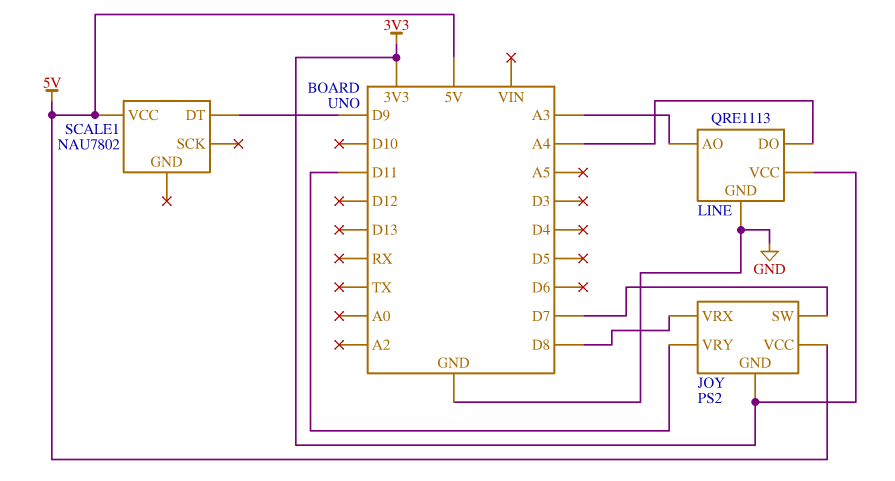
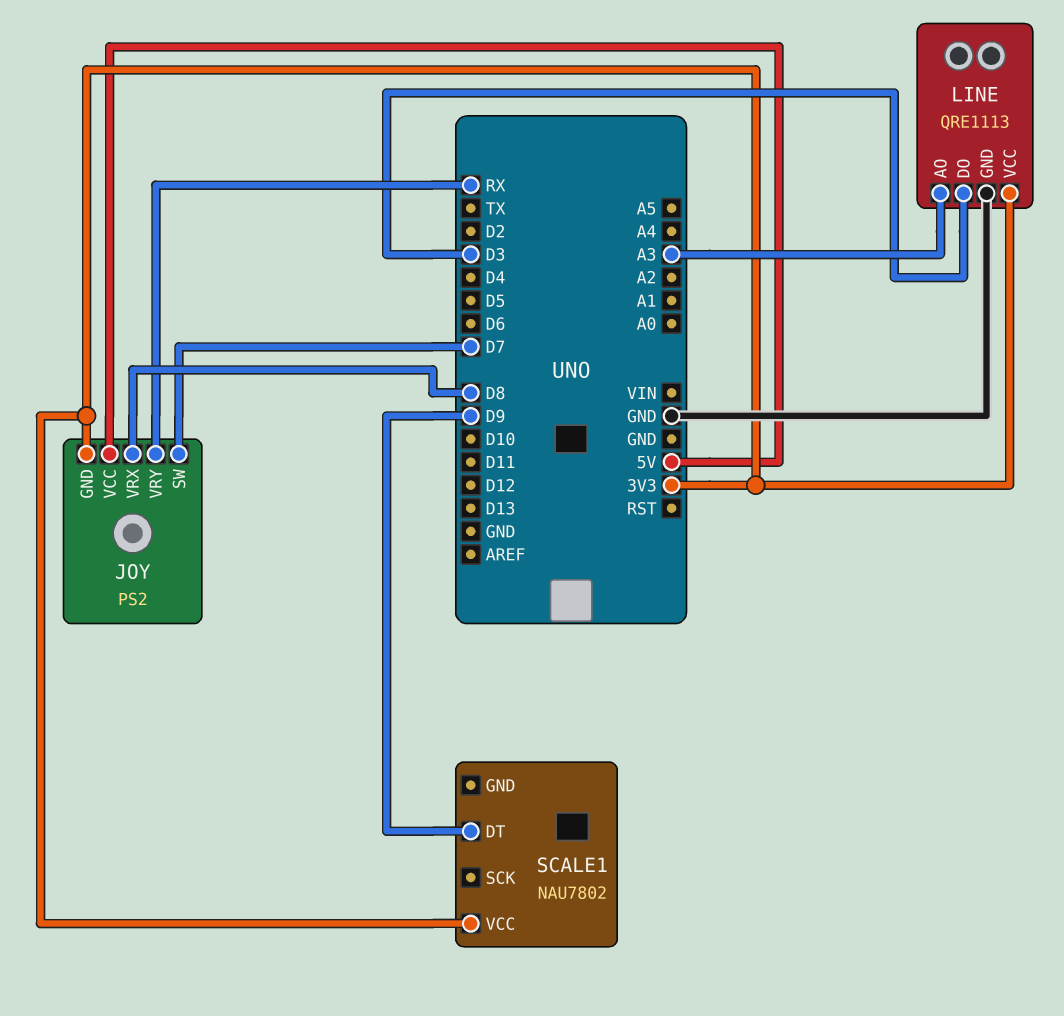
JOY pin VRY: D11 -> RX
LINE pin DO: A4 -> D3
SCALE1 pin VCC: 5V -> 3V3

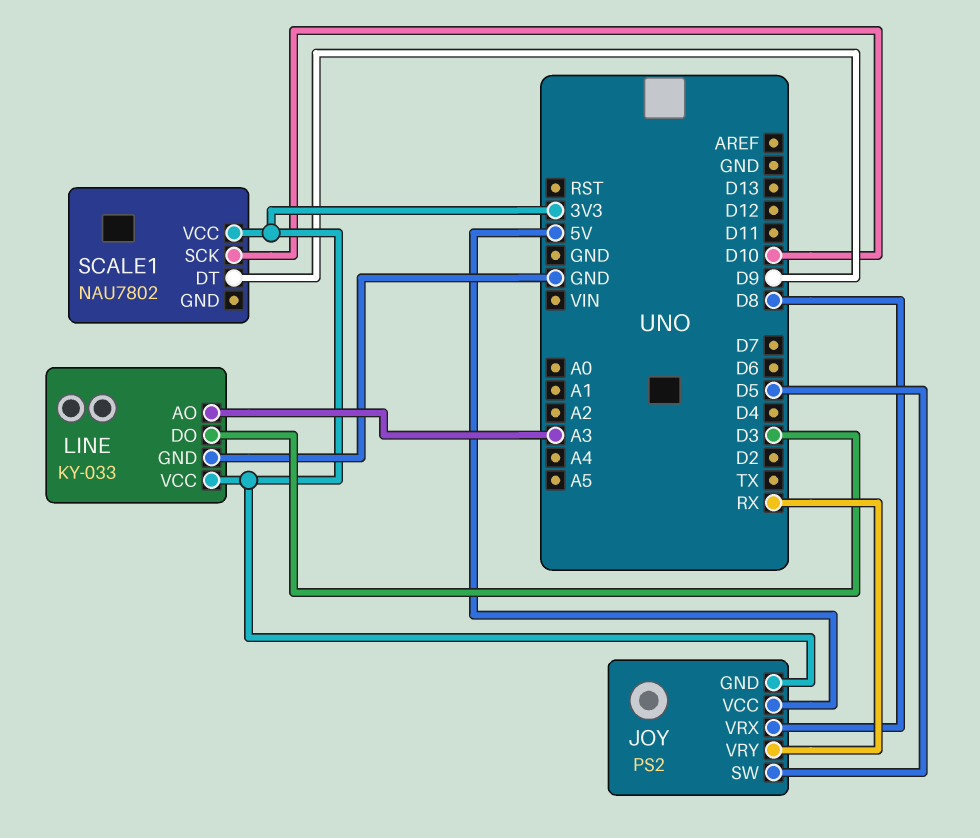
JOY pin SW: D7 -> D5
LINE: QRE1113 -> KY-033
SCALE1 pin SCK: none -> D10

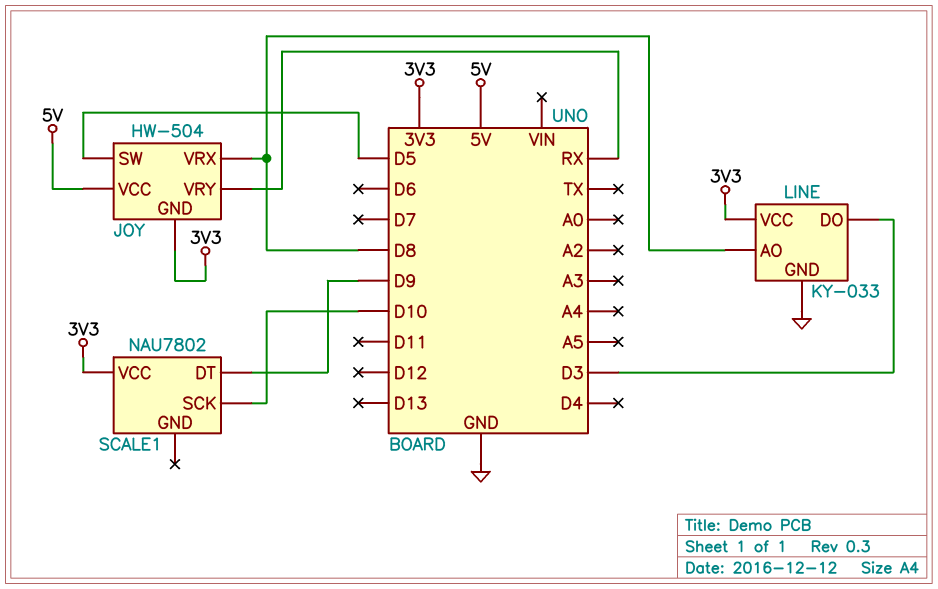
JOY: PS2 -> HW-504
LINE pin AO: A3 -> D8

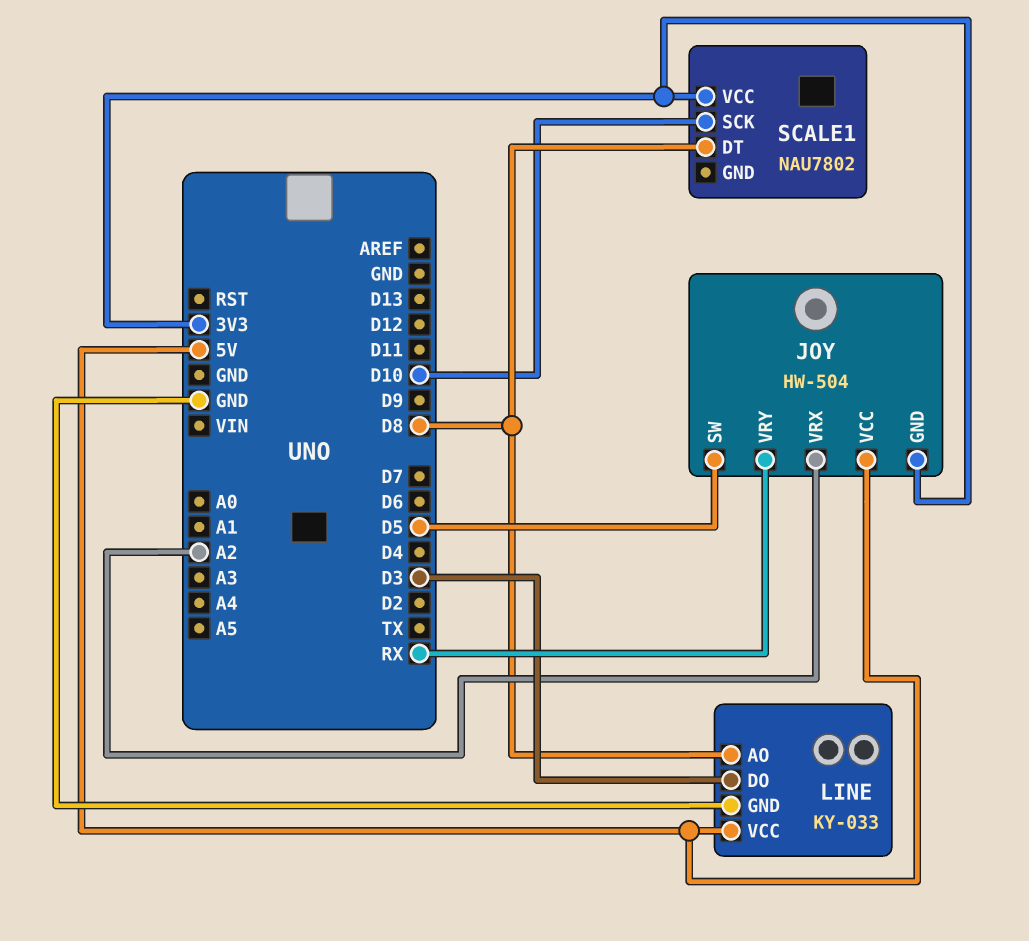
JOY pin VRX: D8 -> A2
LINE pin VCC: 3V3 -> 5V
SCALE1 pin DT: D9 -> D8

